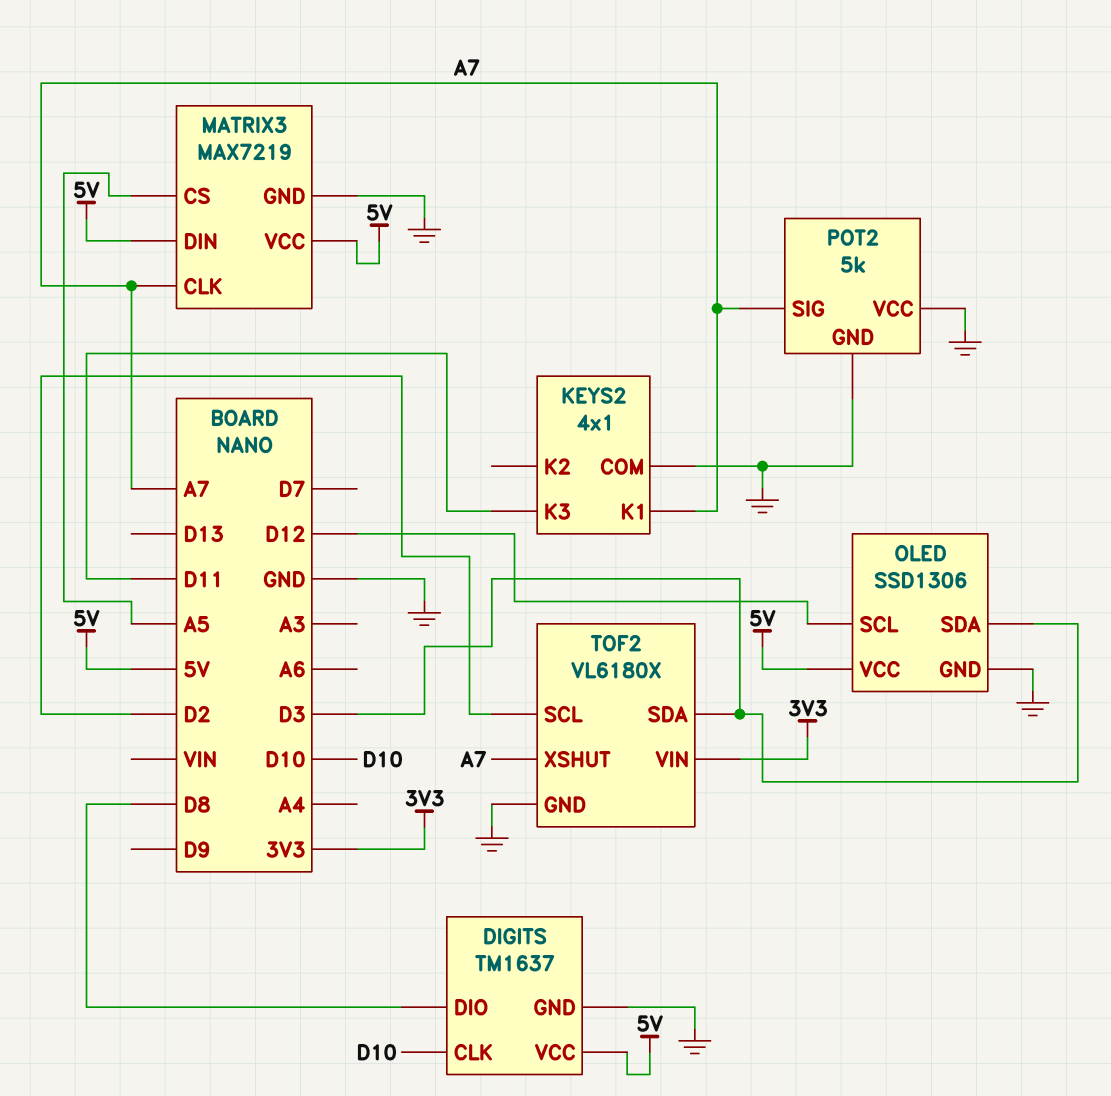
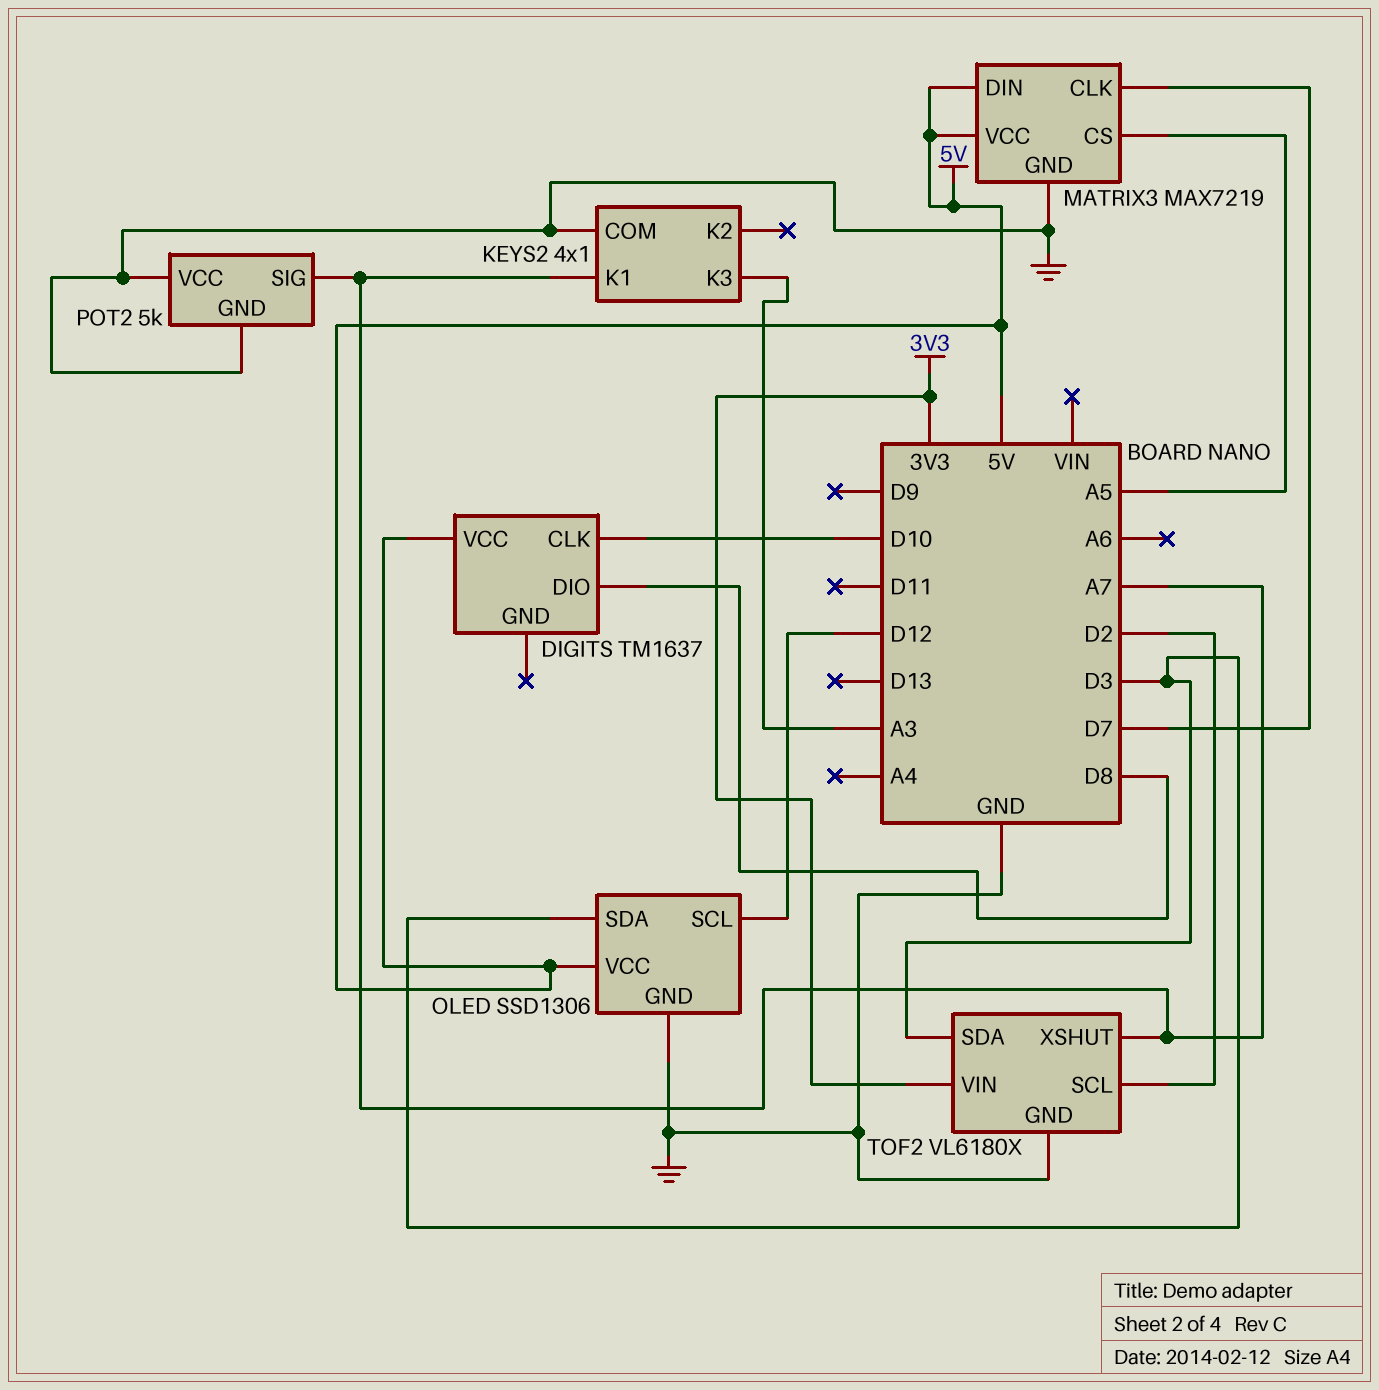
DIGITS pin GND: GND -> none
KEYS2 pin K3: D11 -> A3
MATRIX3 pin CLK: A7 -> D7

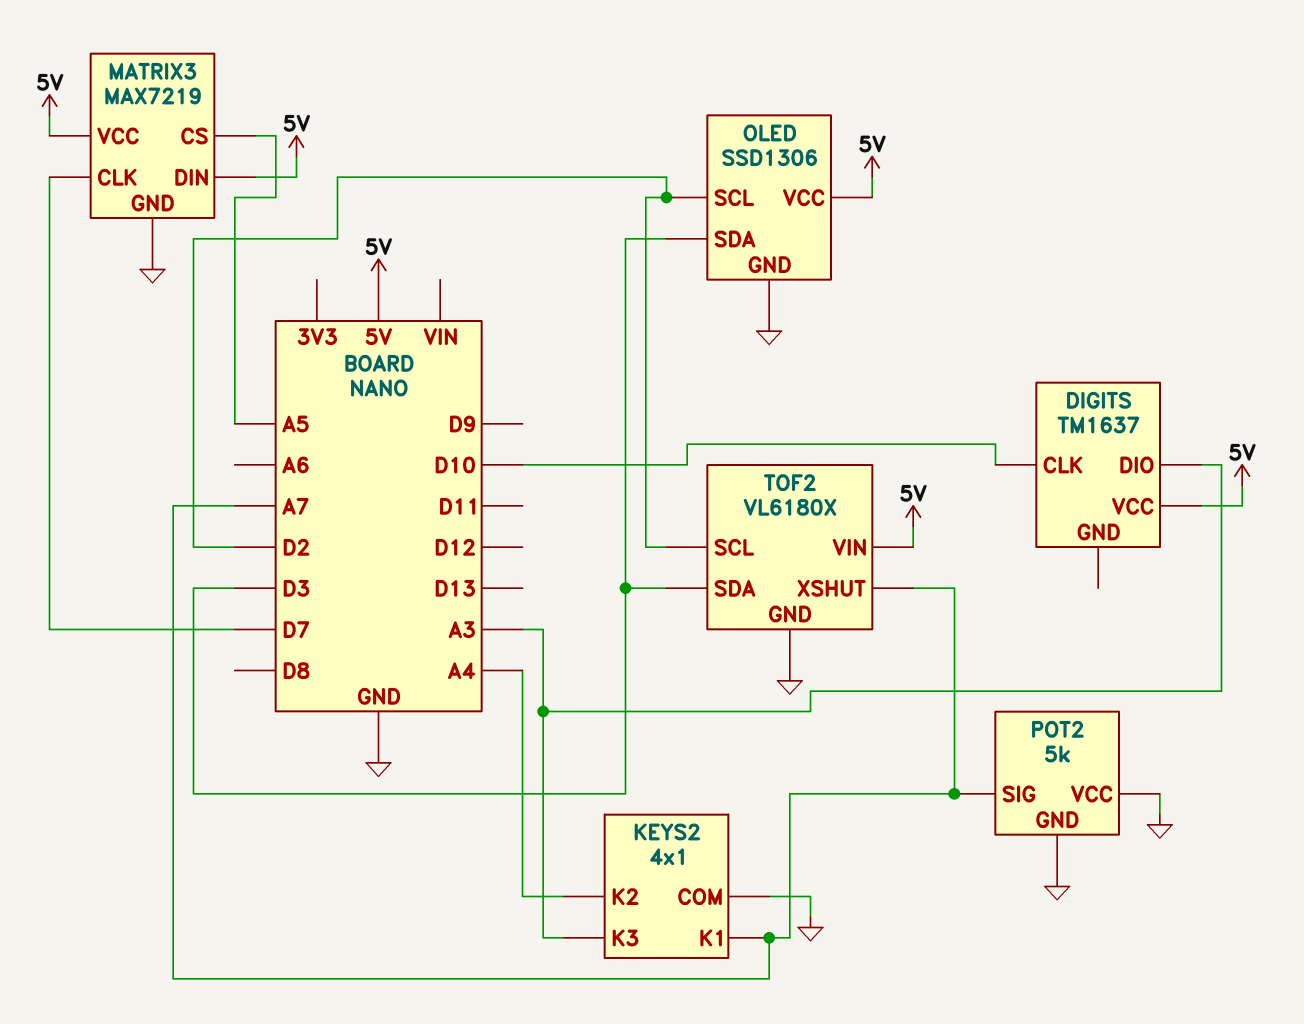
DIGITS pin DIO: D8 -> A3
KEYS2 pin K2: none -> A4
OLED pin SCL: D12 -> D2
TOF2 pin VIN: 3V3 -> 5V

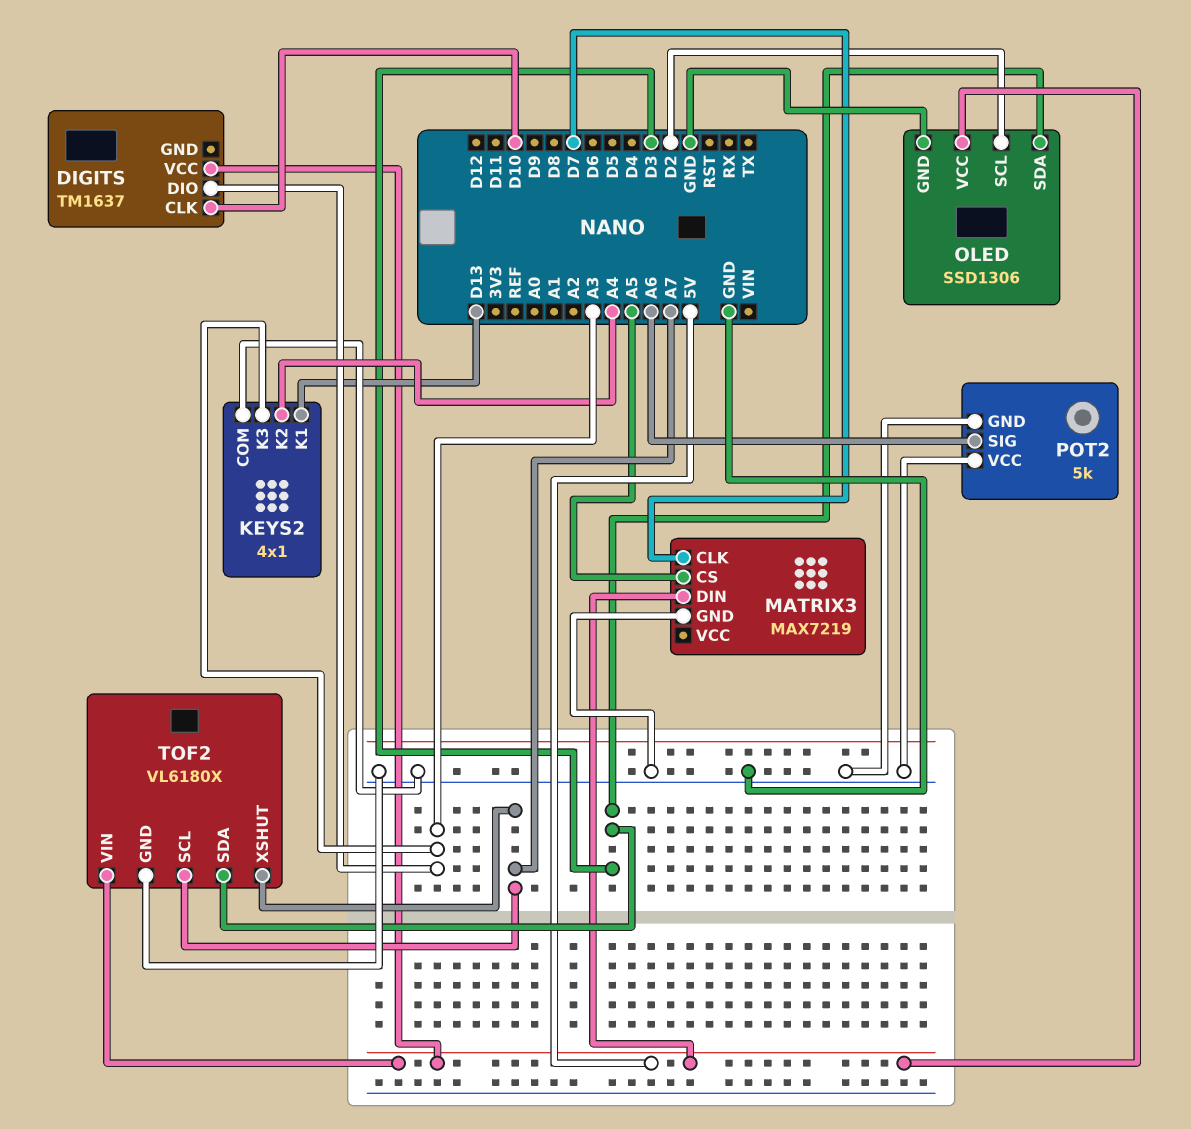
KEYS2 pin K1: A7 -> D13
MATRIX3 pin VCC: 5V -> none
POT2 pin SIG: A7 -> A6
TOF2 pin SCL: D2 -> A7

